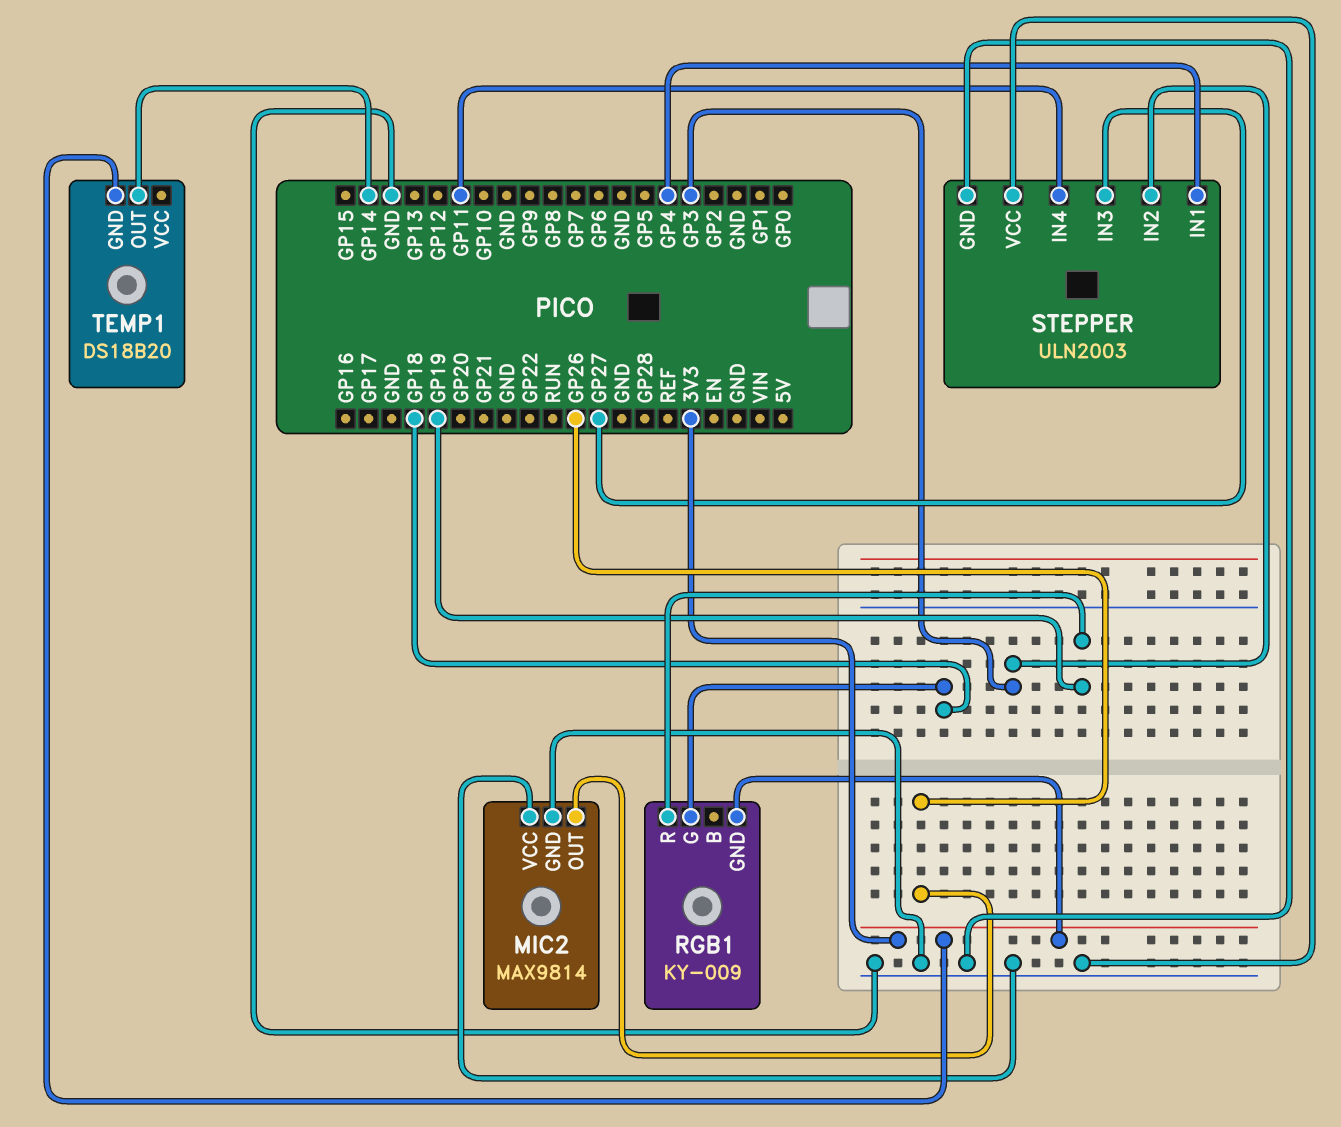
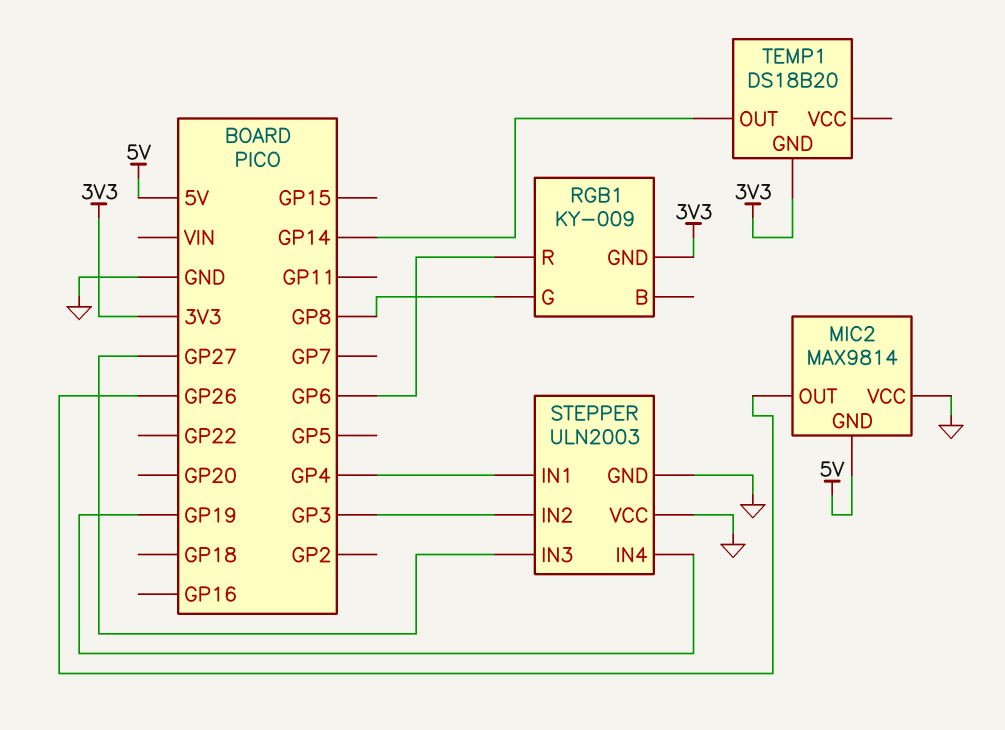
MIC2 pin GND: GND -> 5V
RGB1 pin G: GP18 -> GP8
RGB1 pin R: GP19 -> GP6
STEPPER pin IN4: GP11 -> GP19

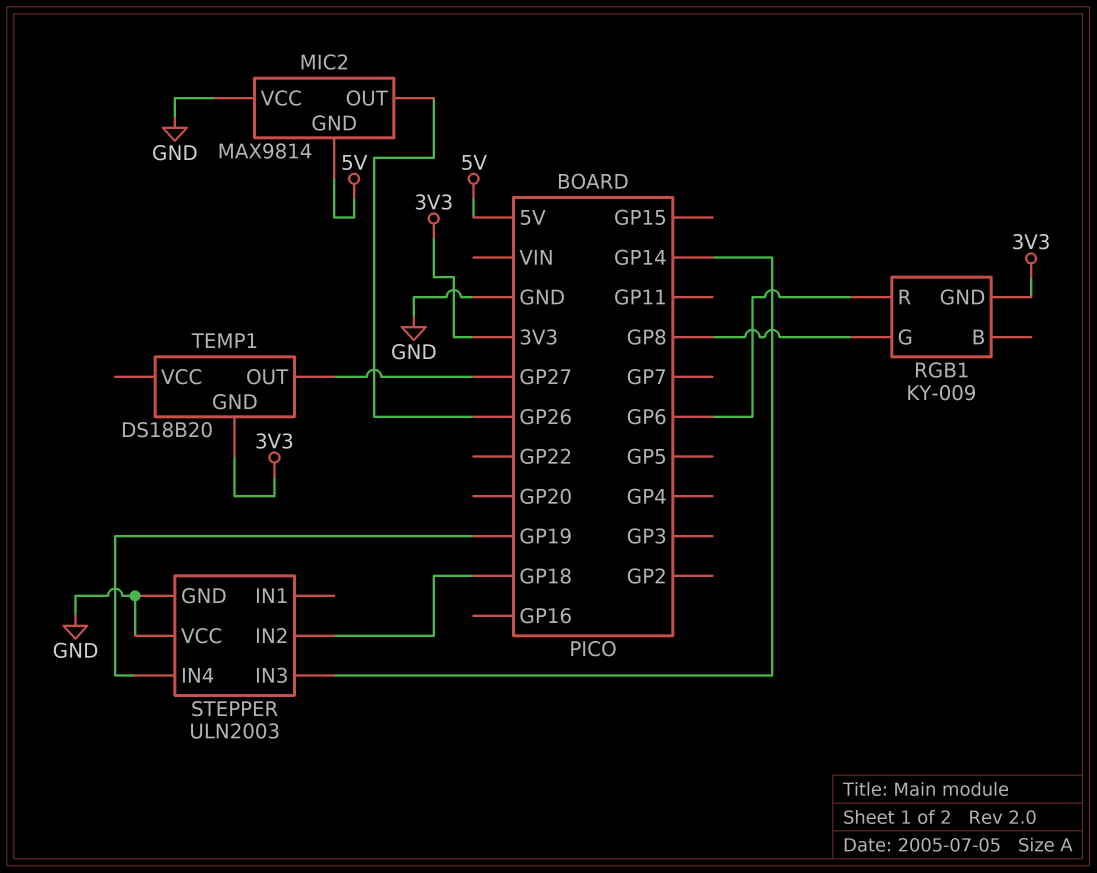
STEPPER pin IN1: GP4 -> none
STEPPER pin IN2: GP3 -> GP18
STEPPER pin IN3: GP27 -> GP14
TEMP1 pin OUT: GP14 -> GP27

